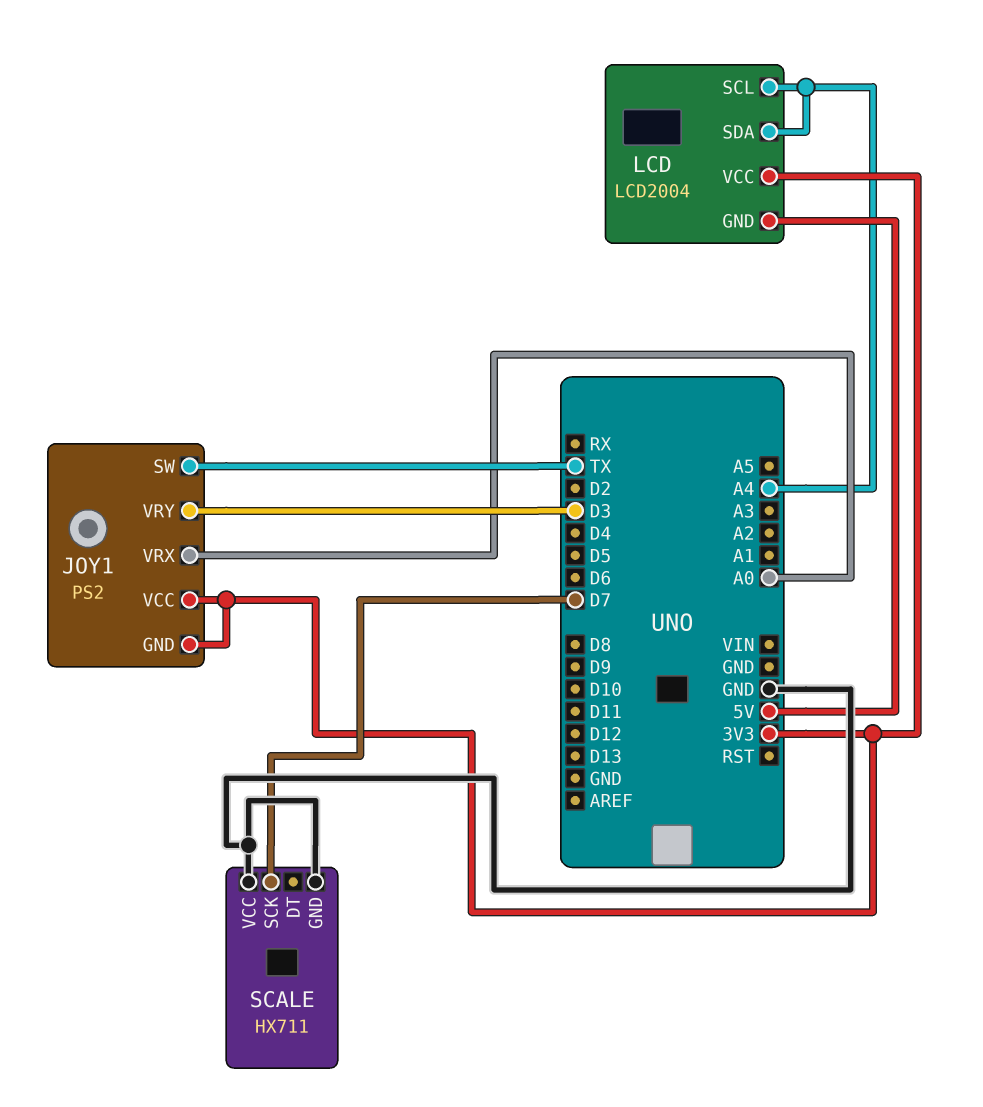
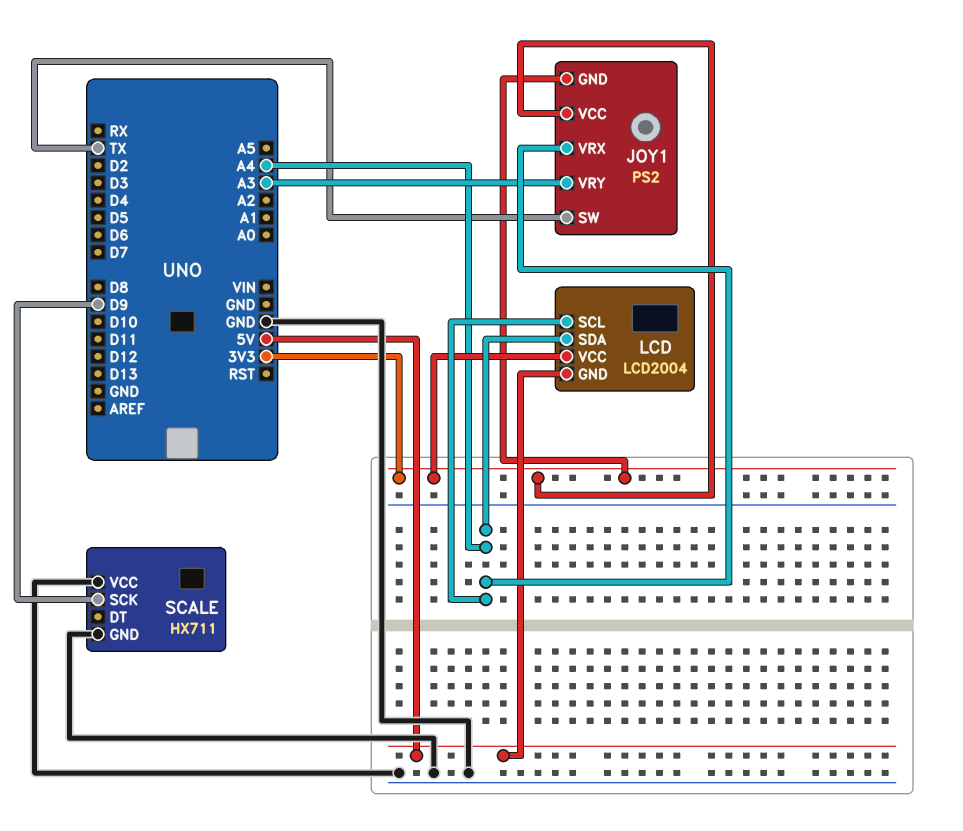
JOY1 pin VRX: A0 -> A4
JOY1 pin VRY: D3 -> A3
SCALE pin SCK: D7 -> D9

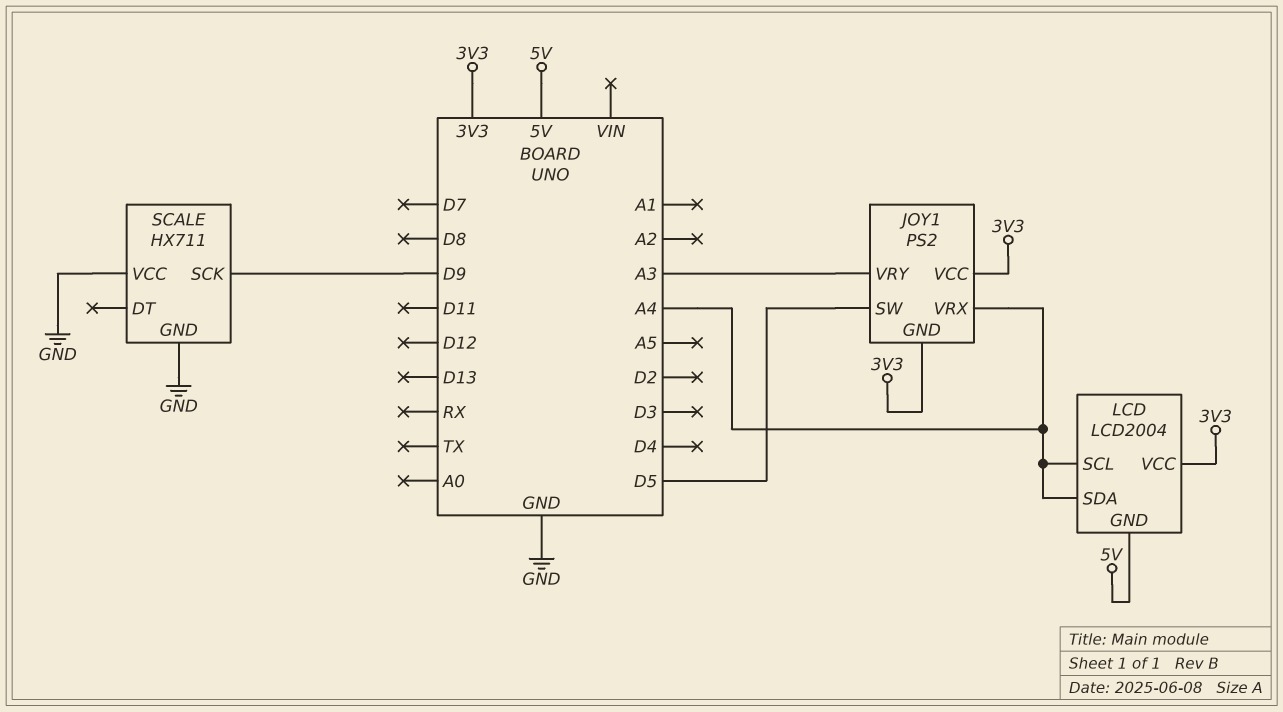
JOY1 pin SW: TX -> D5

